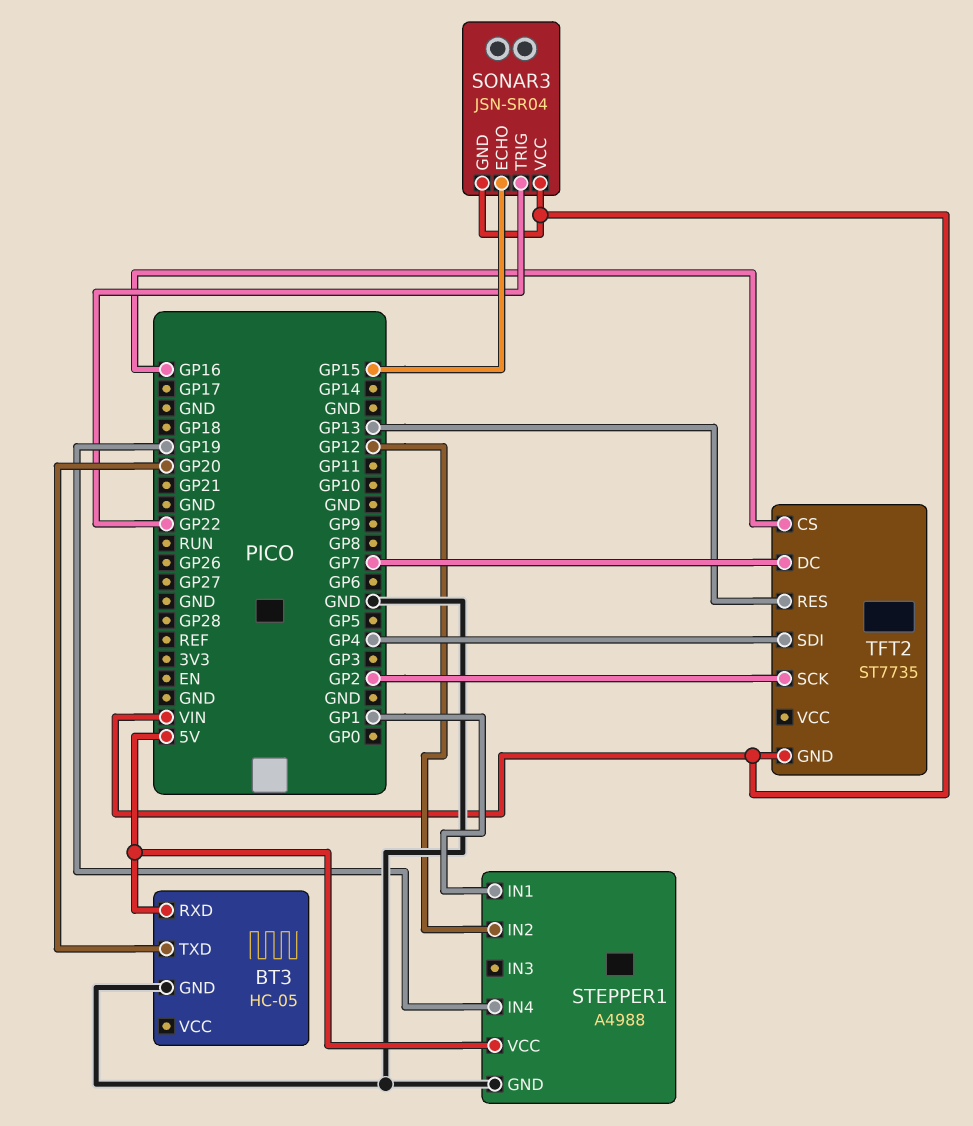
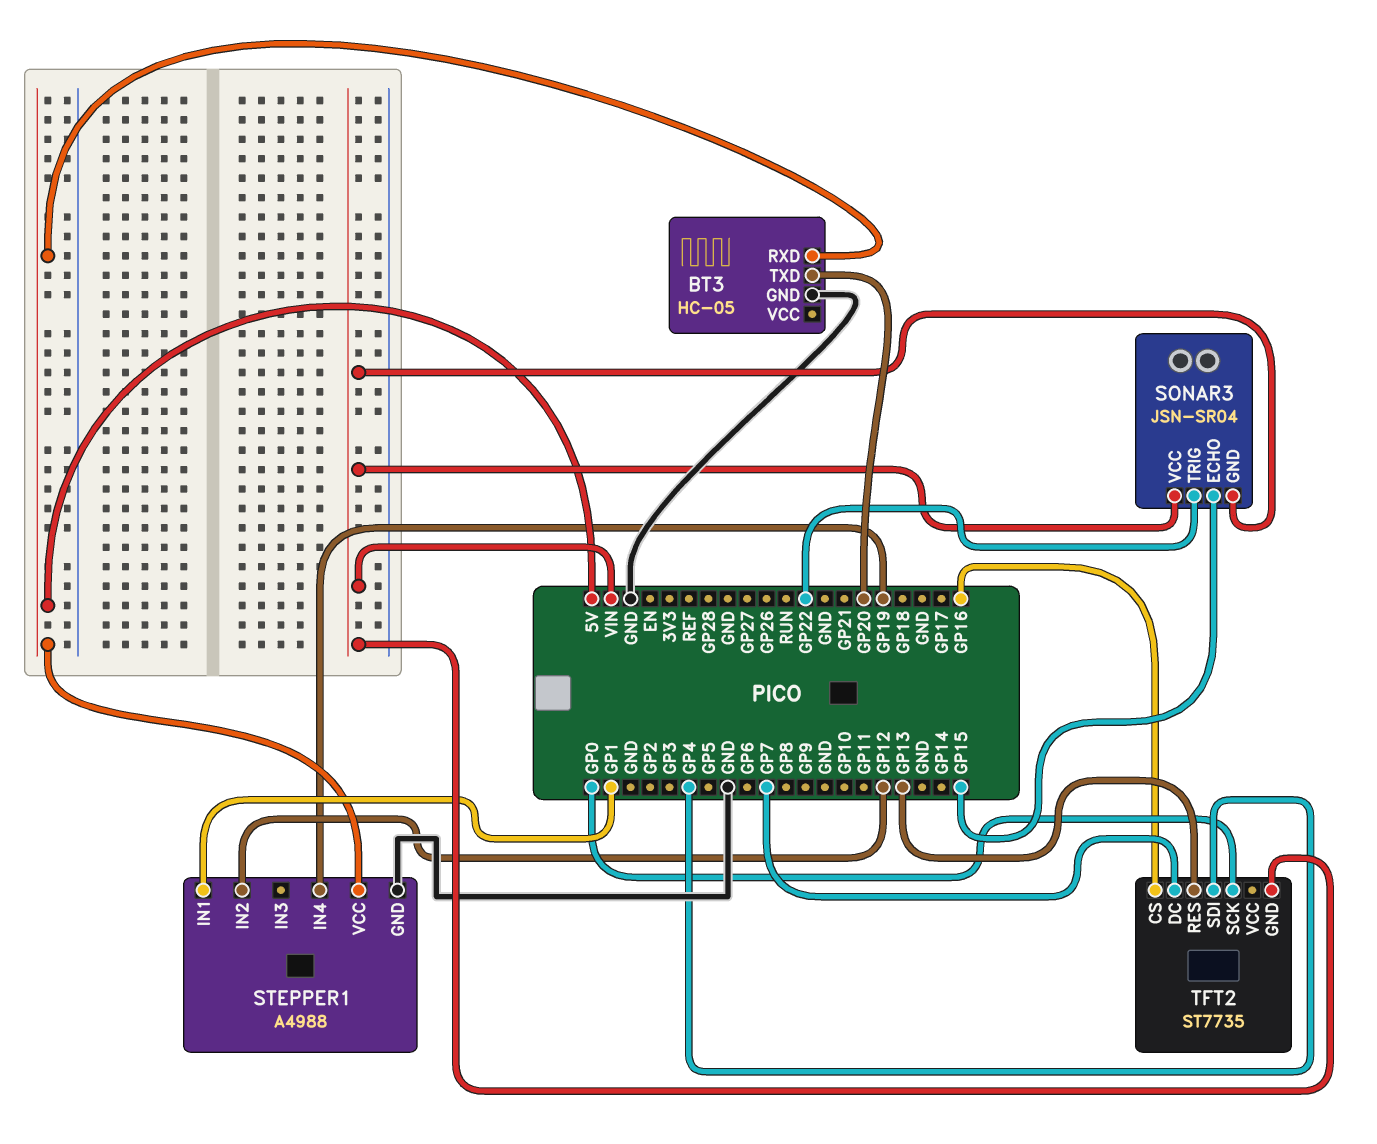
TFT2 pin SCK: GP2 -> GP0

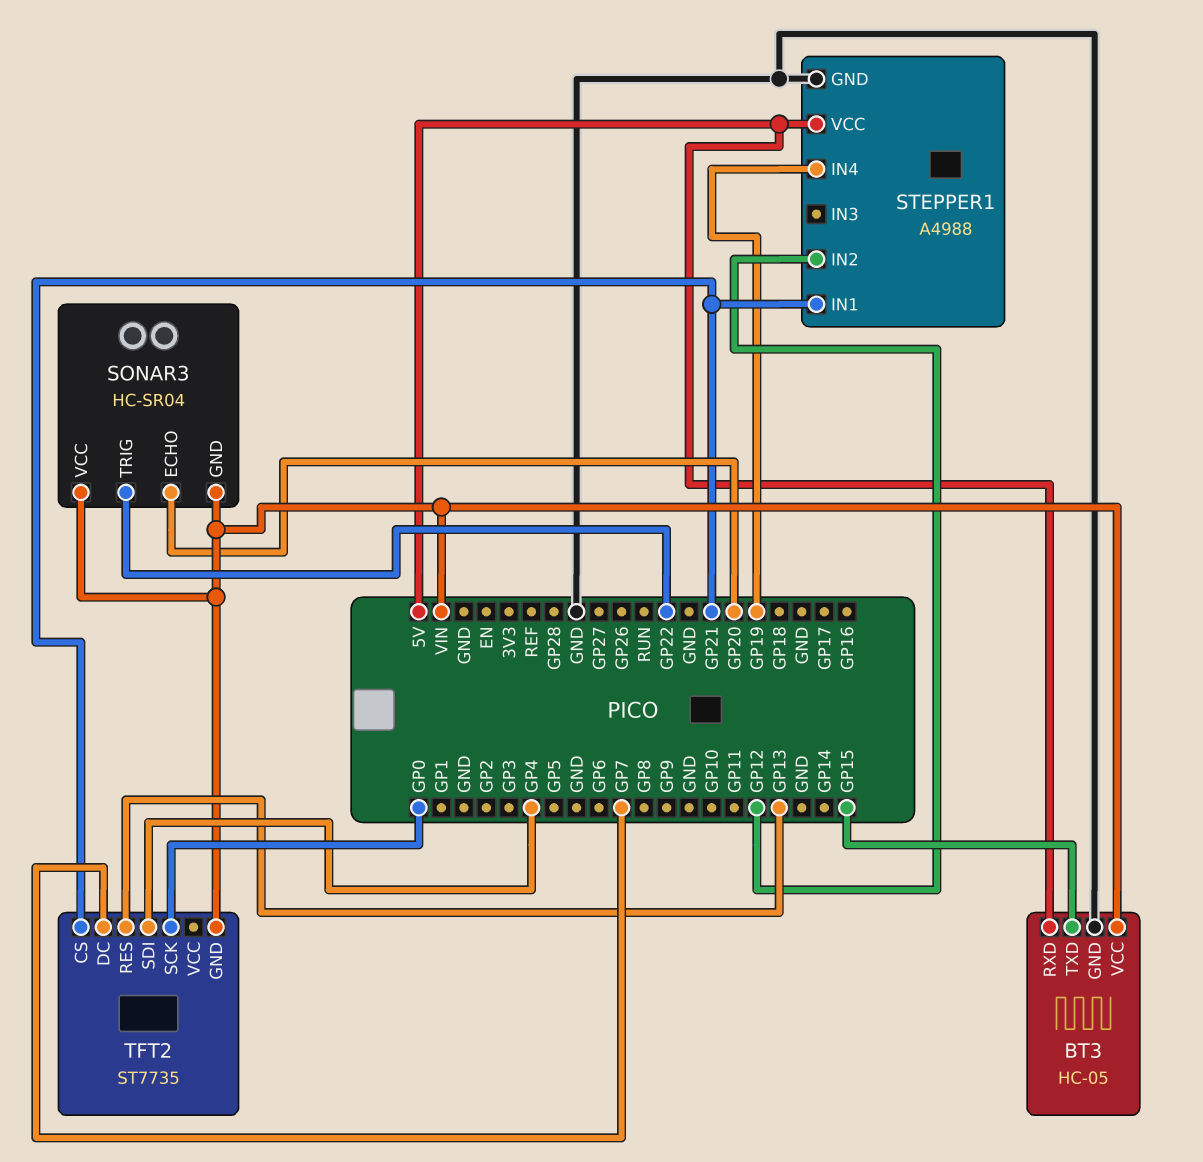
BT3 pin TXD: GP20 -> GP15
BT3 pin VCC: none -> VIN
SONAR3: JSN-SR04 -> HC-SR04
SONAR3 pin ECHO: GP15 -> GP20
STEPPER1 pin IN1: GP1 -> GP21
TFT2 pin CS: GP16 -> GP21

